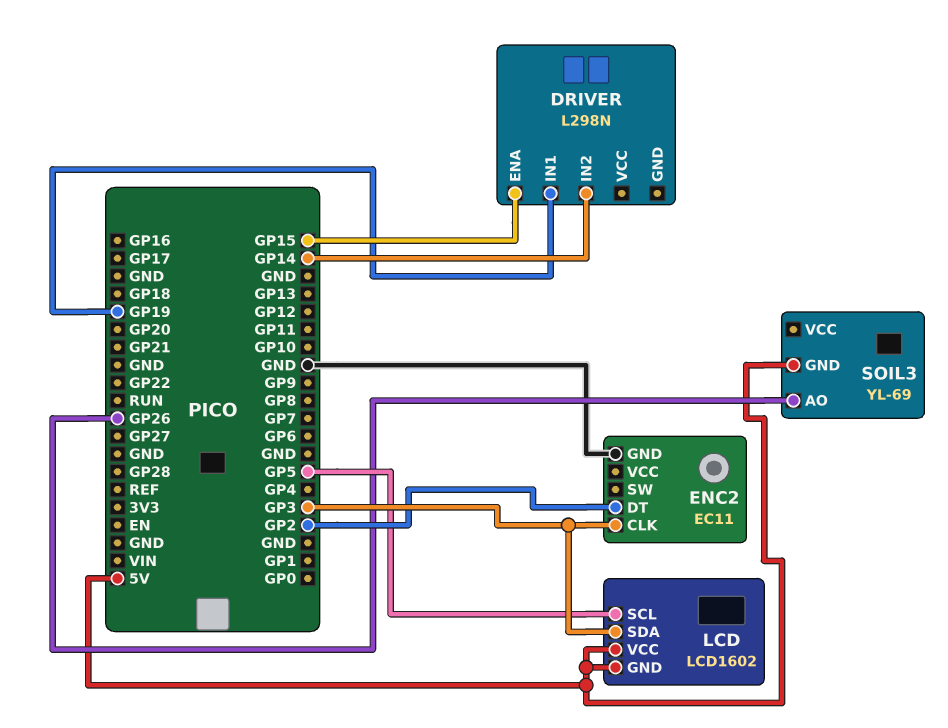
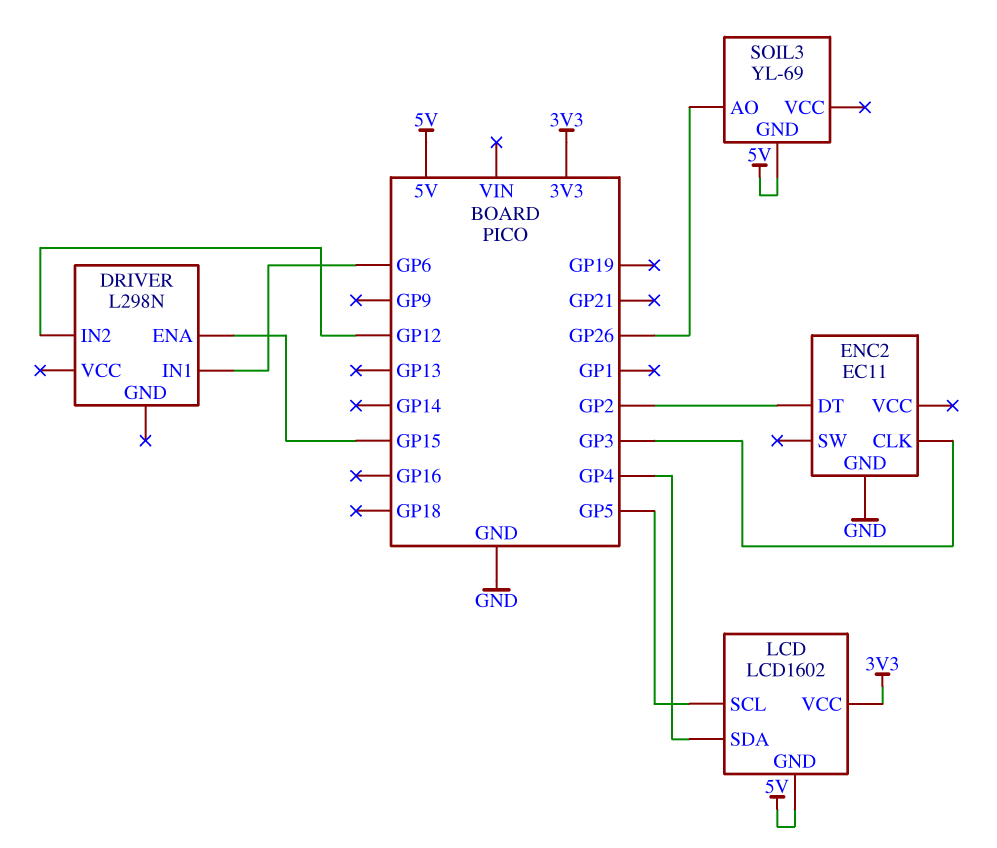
DRIVER pin IN1: GP19 -> GP6
DRIVER pin IN2: GP14 -> GP12
LCD pin SDA: GP3 -> GP4
LCD pin VCC: 5V -> 3V3

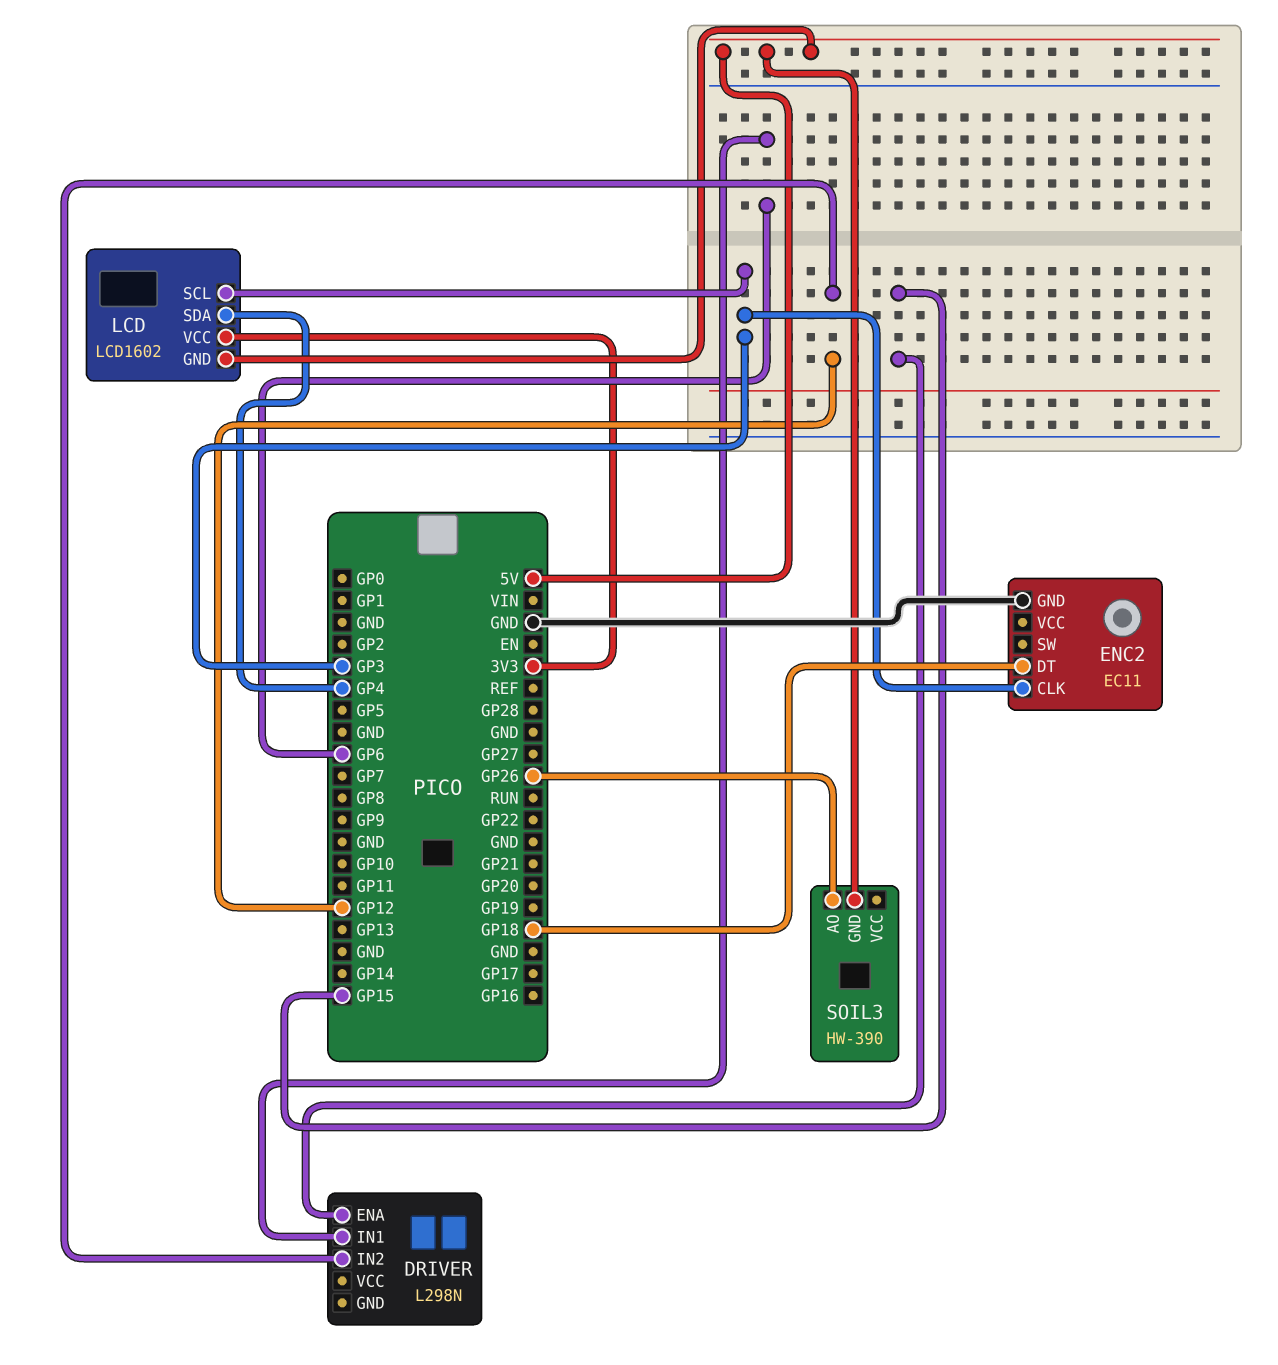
ENC2 pin DT: GP2 -> GP18
LCD pin SCL: GP5 -> GP3
SOIL3: YL-69 -> HW-390

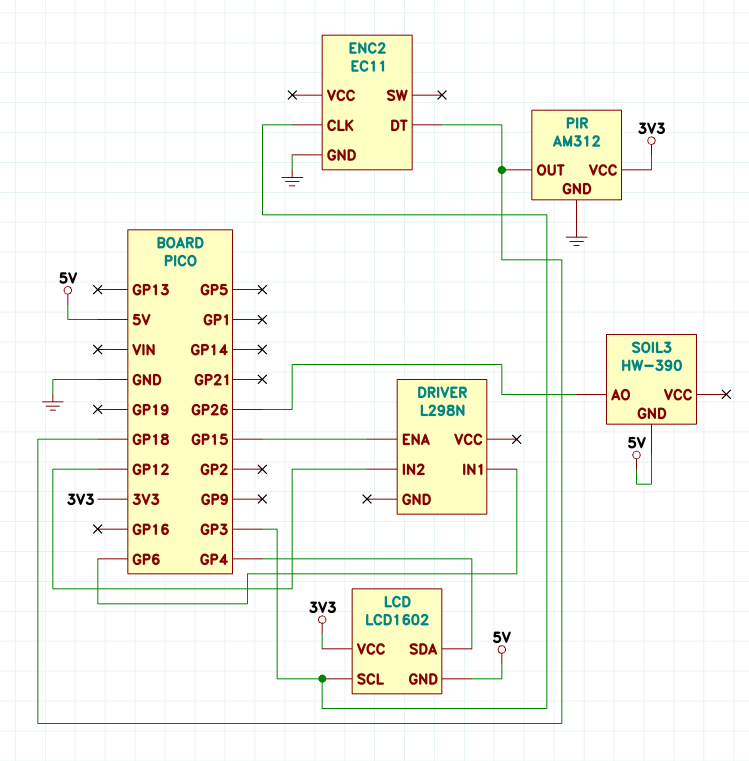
PIR: none -> AM312
PIR pin GND: none -> GND
PIR pin OUT: none -> GP18
PIR pin VCC: none -> 3V3

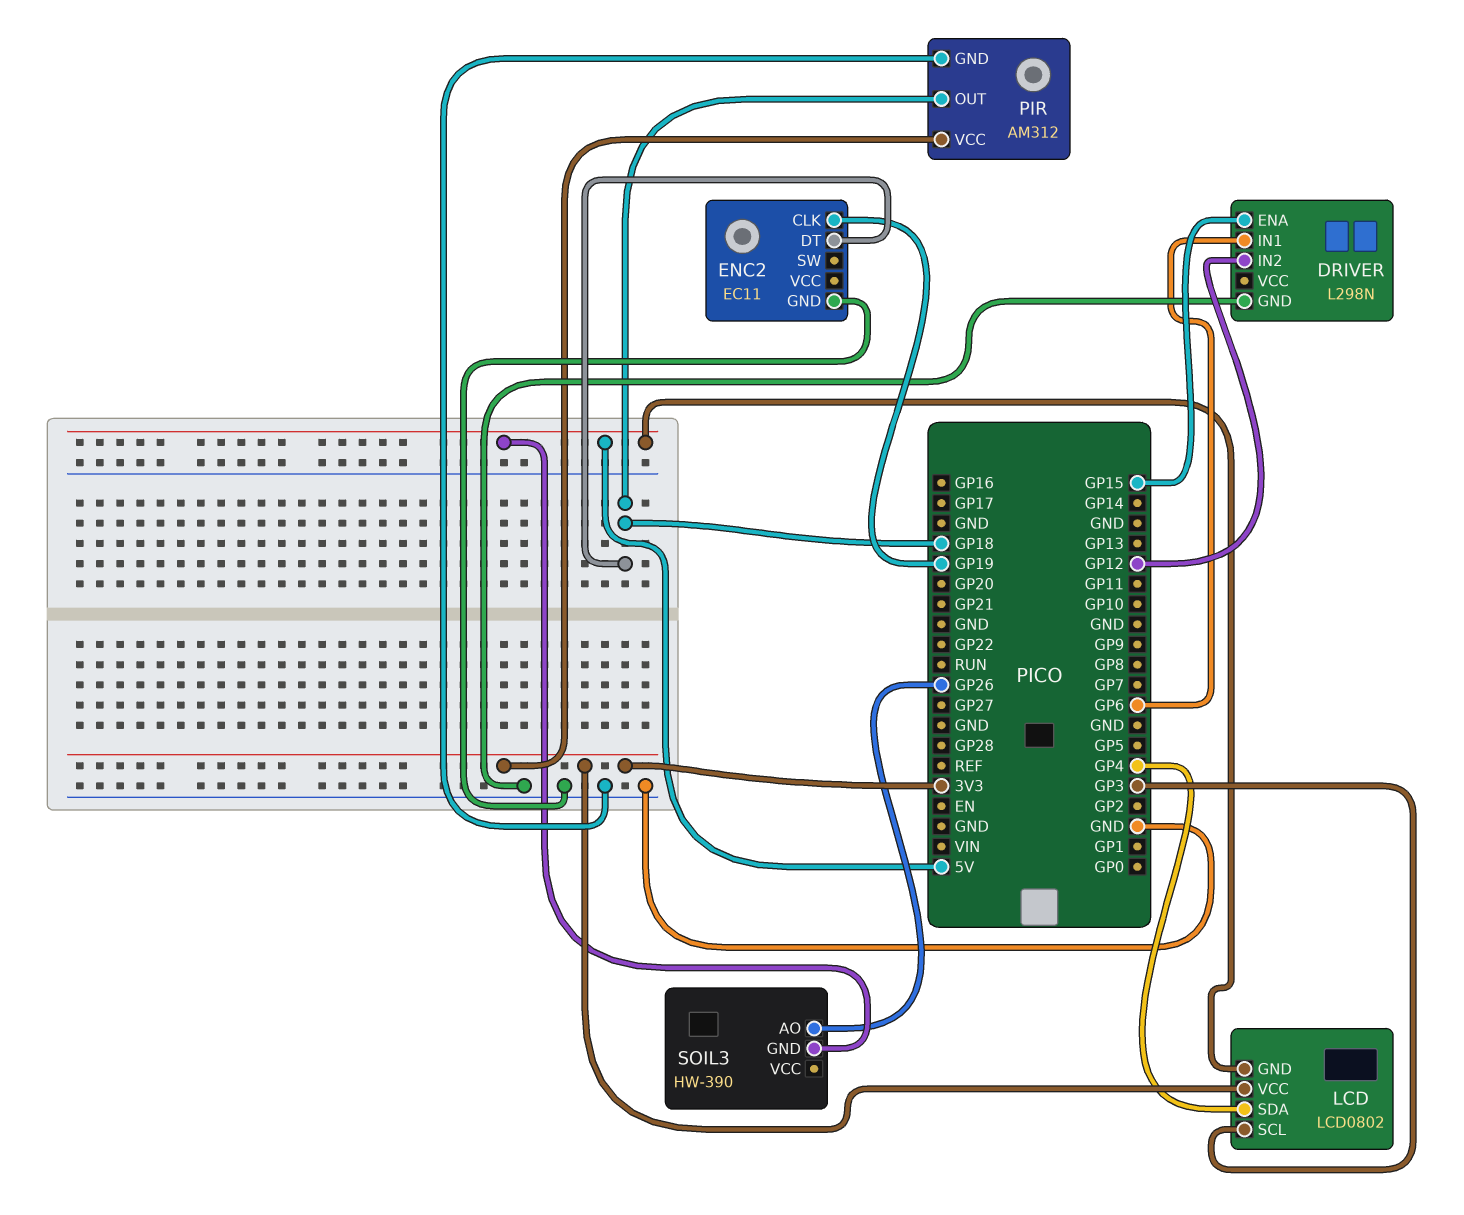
DRIVER pin GND: none -> GND
ENC2 pin CLK: GP3 -> GP19
LCD: LCD1602 -> LCD0802

